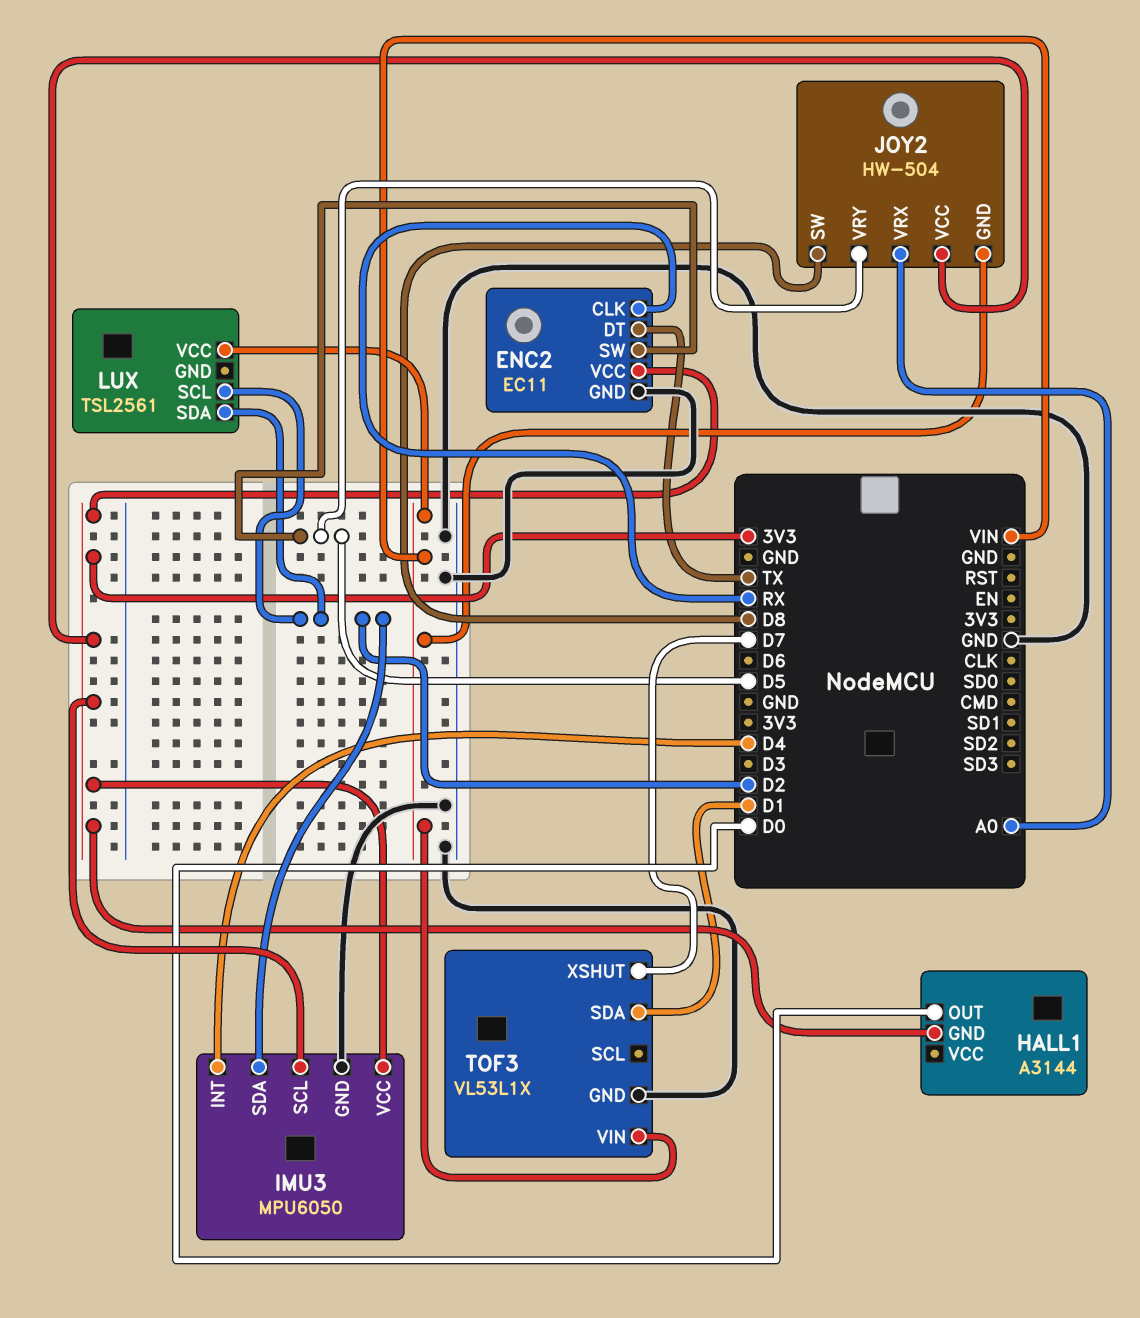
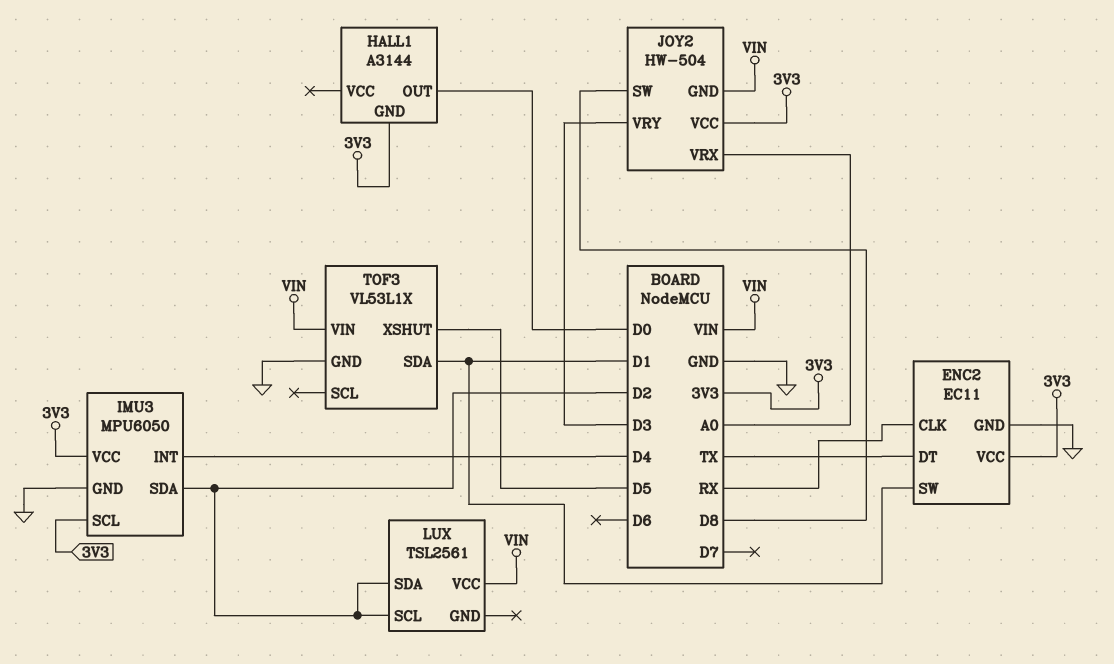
ENC2 pin SW: D5 -> D1
JOY2 pin VRY: D5 -> D3
TOF3 pin XSHUT: D7 -> D5

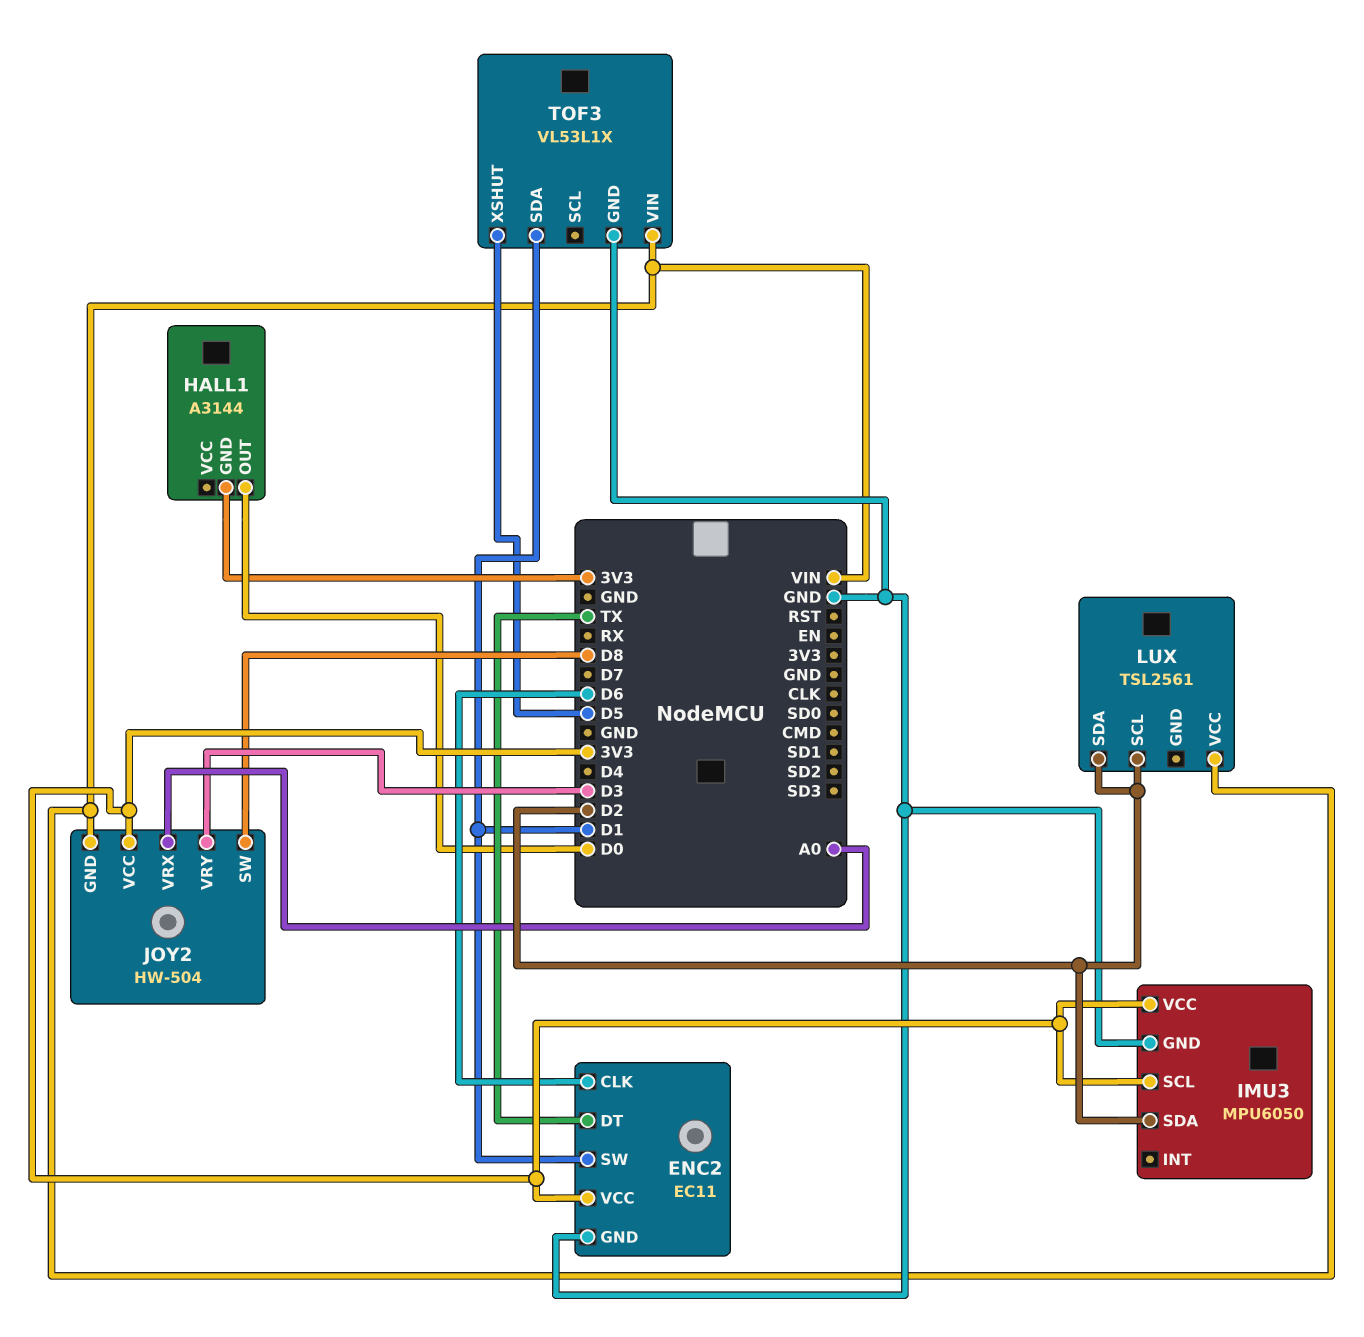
ENC2 pin CLK: RX -> D6
IMU3 pin INT: D4 -> none

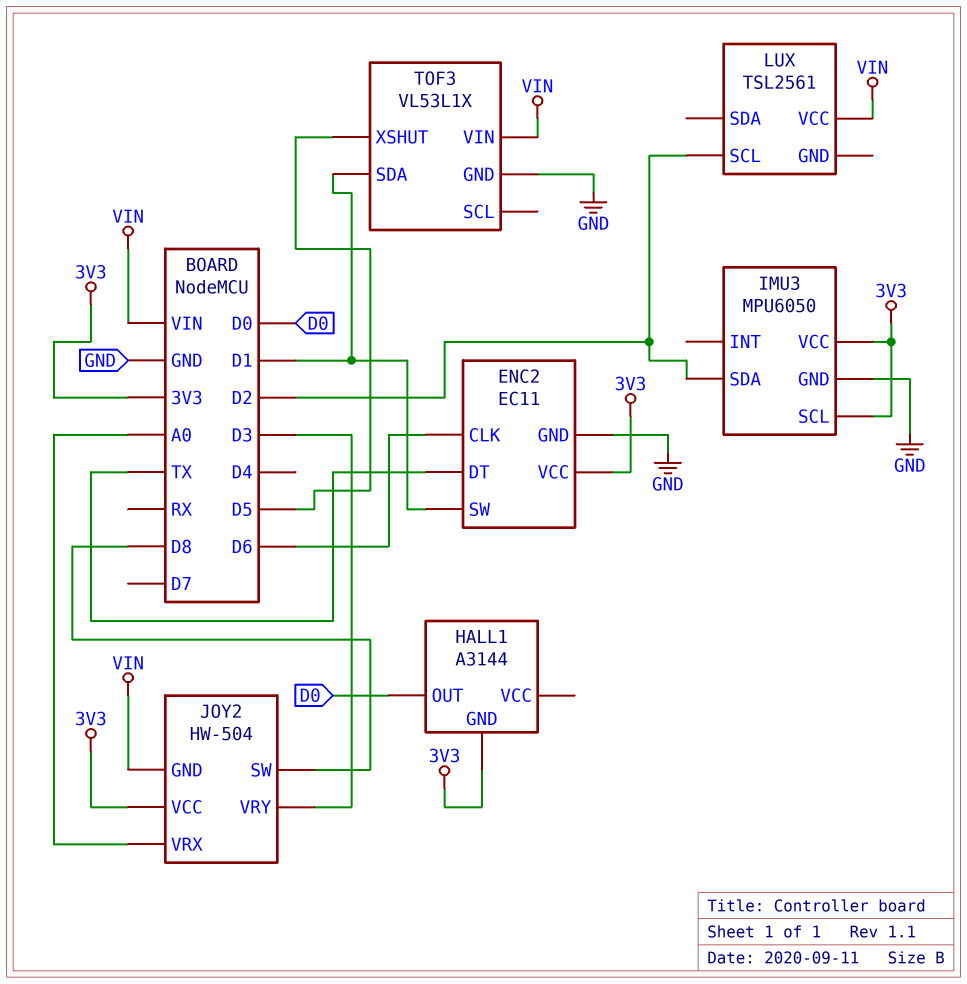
LUX pin SDA: D2 -> none

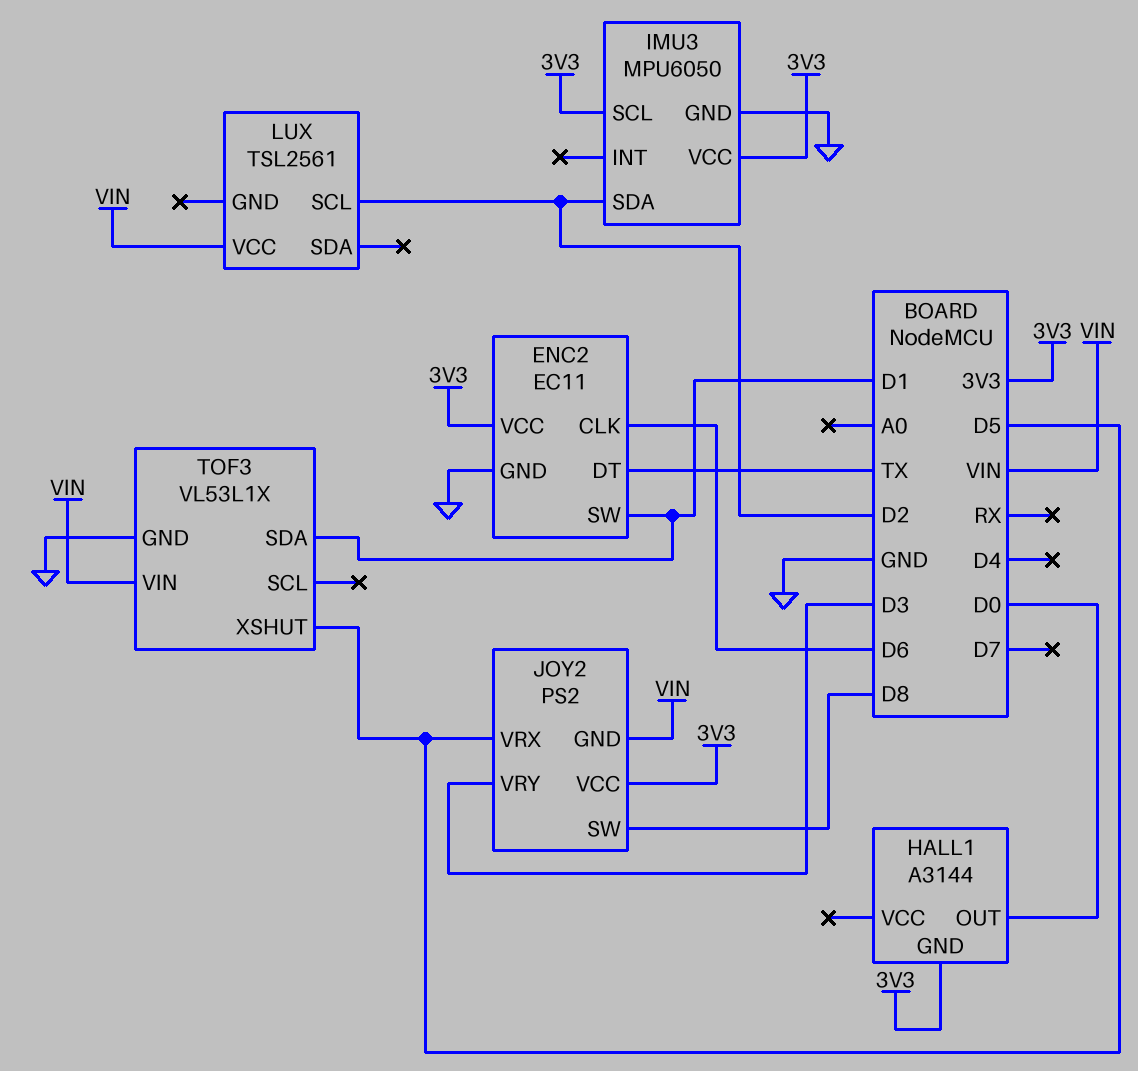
JOY2: HW-504 -> PS2
JOY2 pin VRX: A0 -> D5

